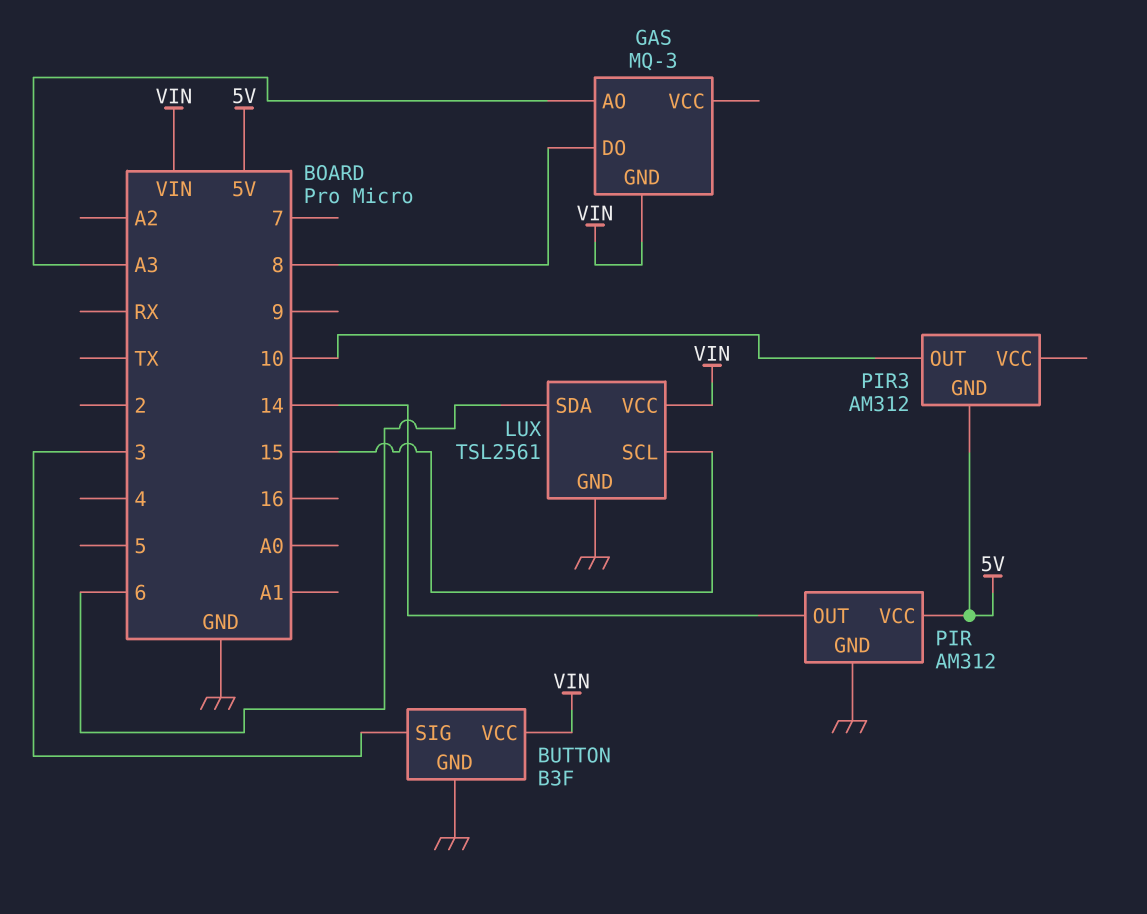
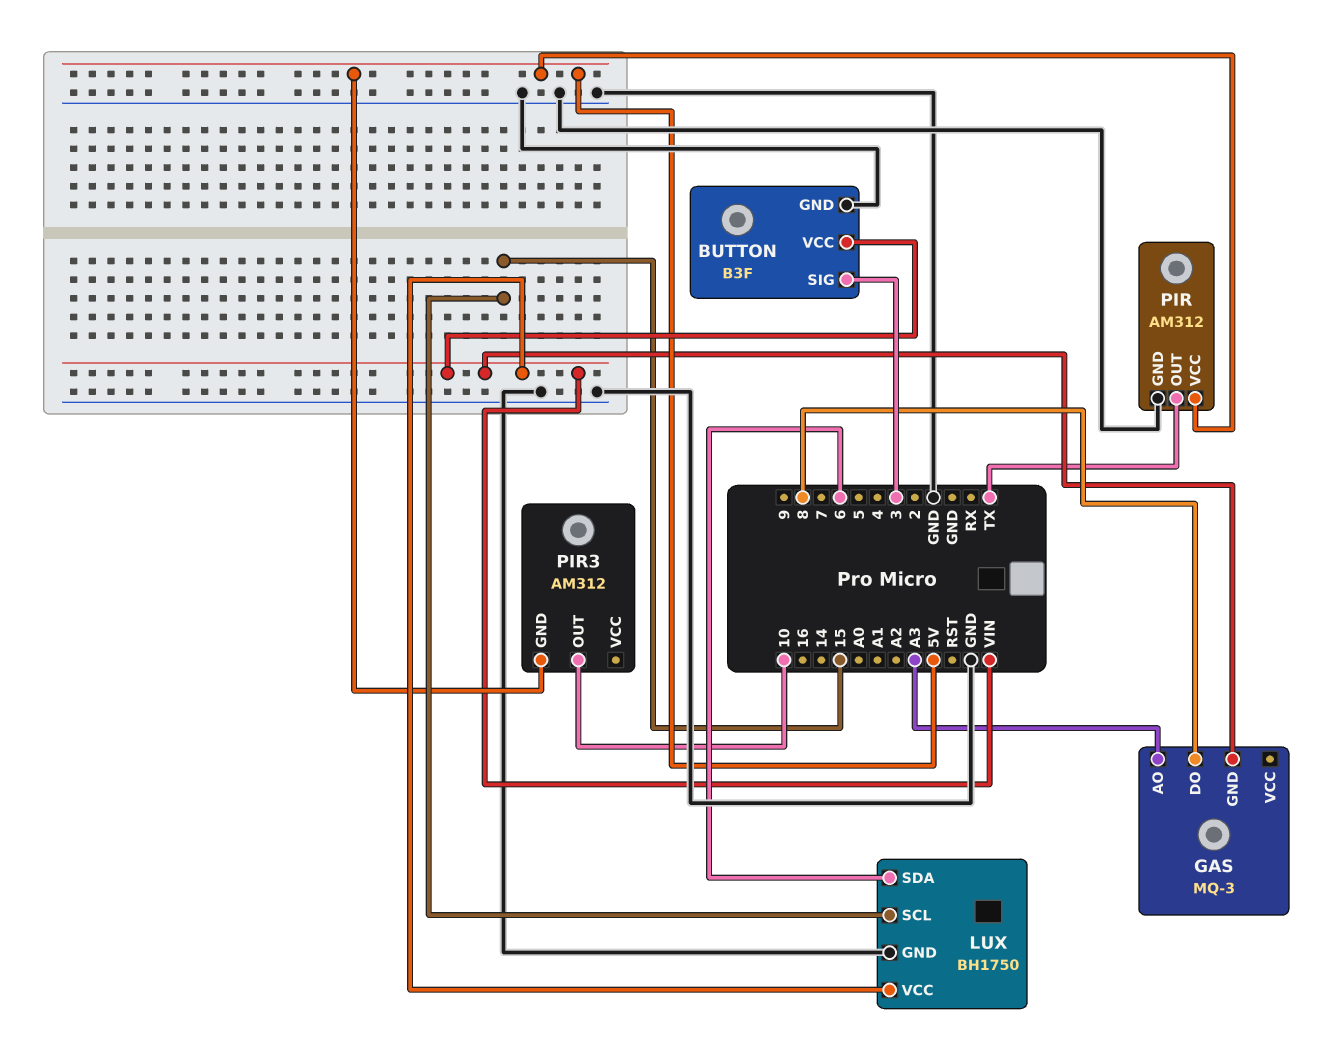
LUX: TSL2561 -> BH1750
PIR pin OUT: 14 -> TX

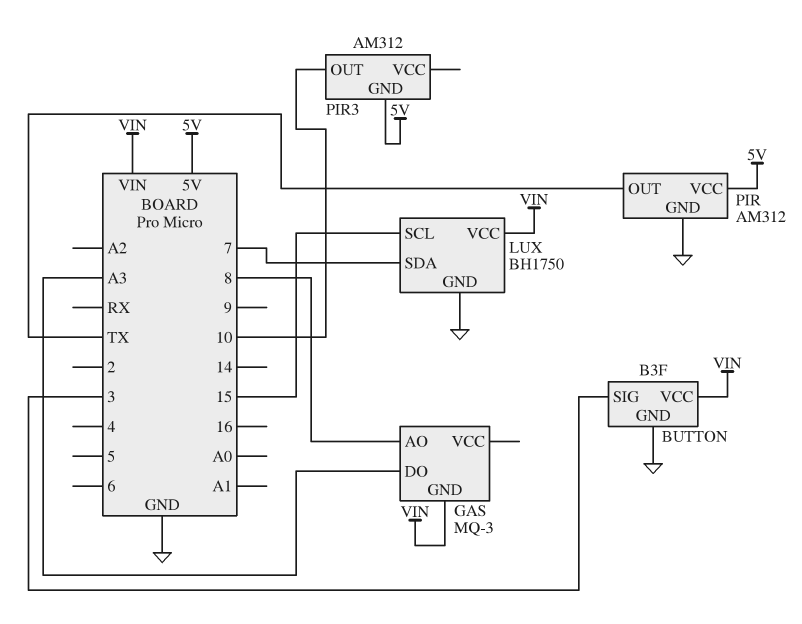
GAS pin AO: A3 -> 8
GAS pin DO: 8 -> A3
LUX pin SDA: 6 -> 7

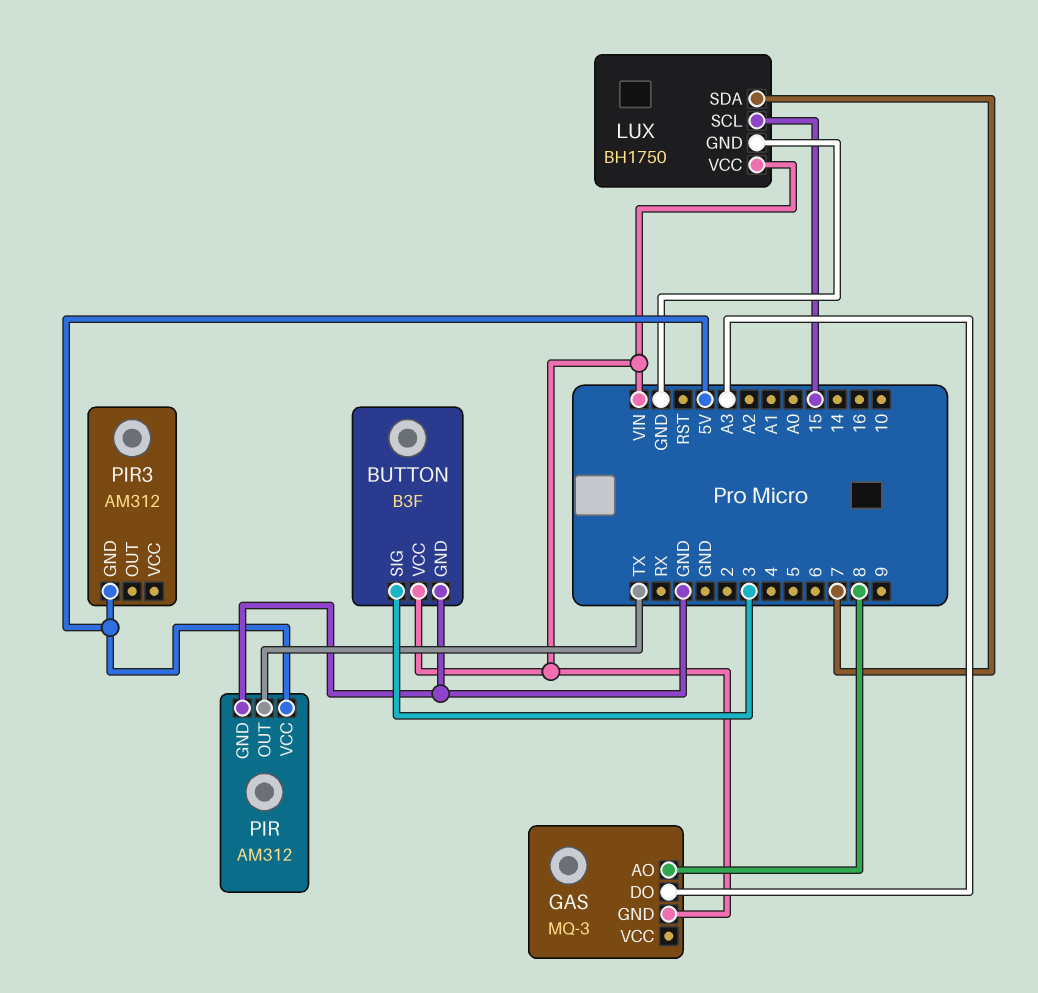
PIR3 pin OUT: 10 -> none

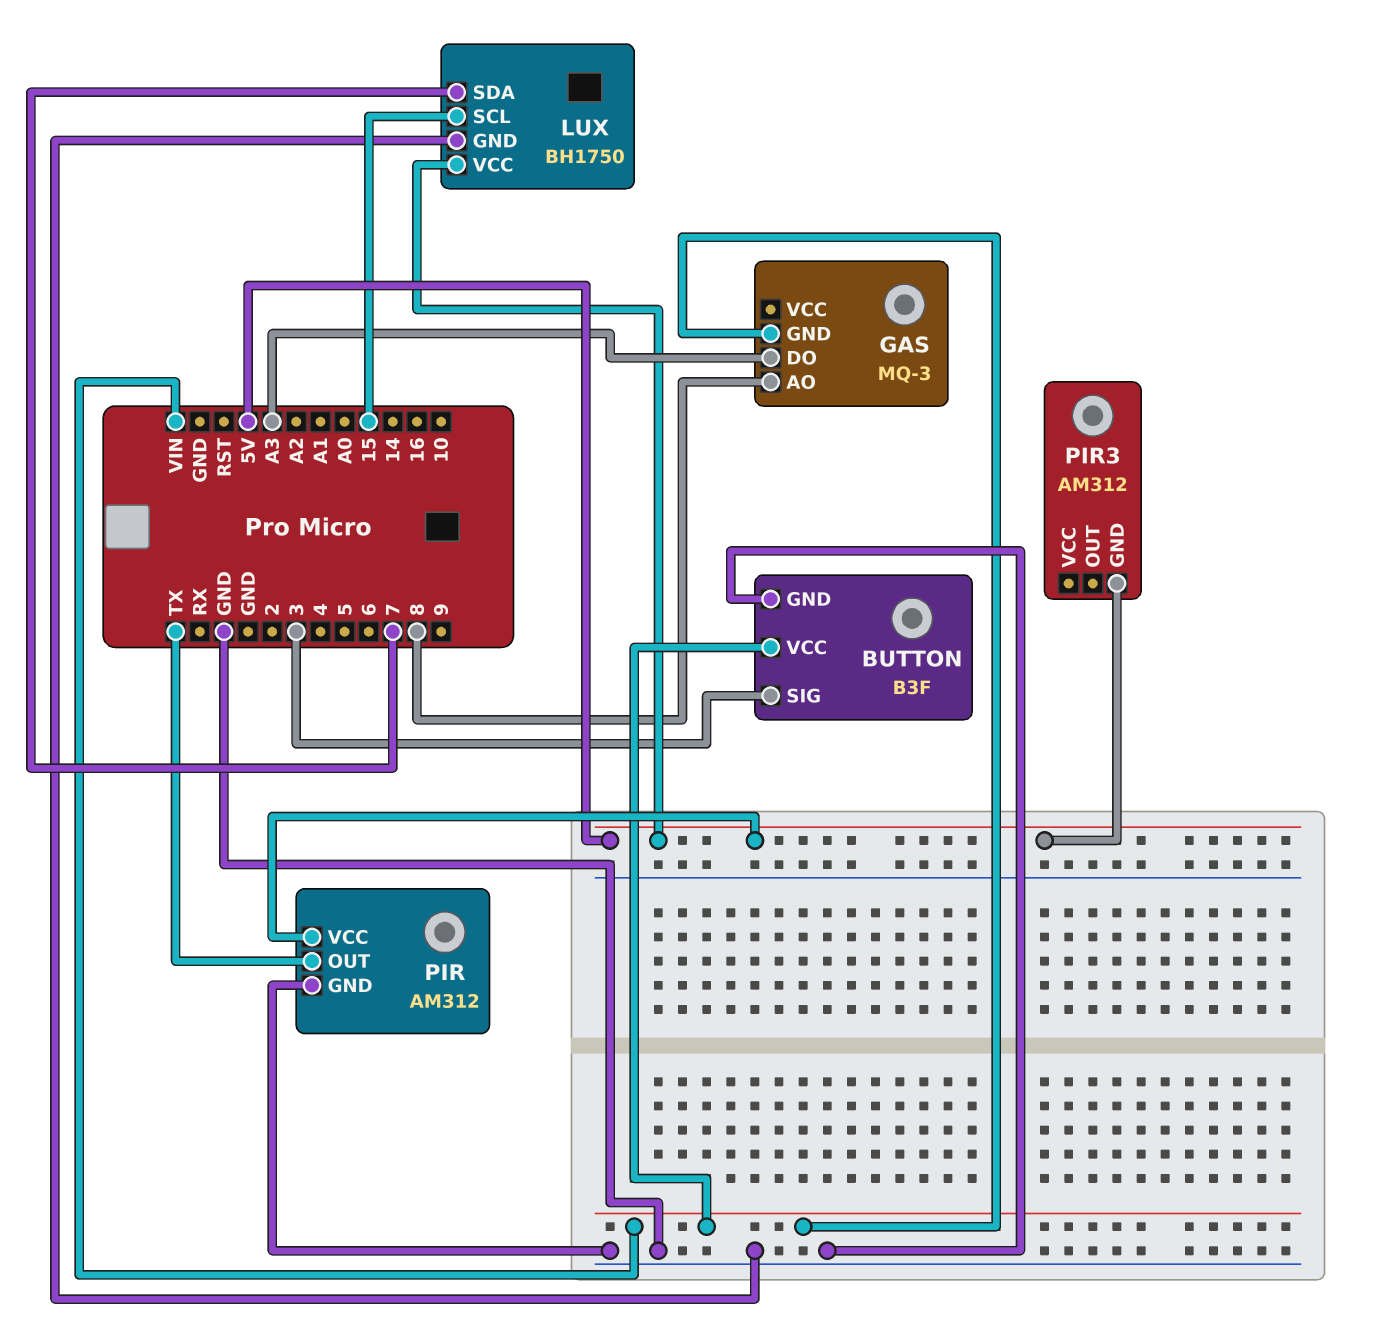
LUX pin VCC: VIN -> 5V

